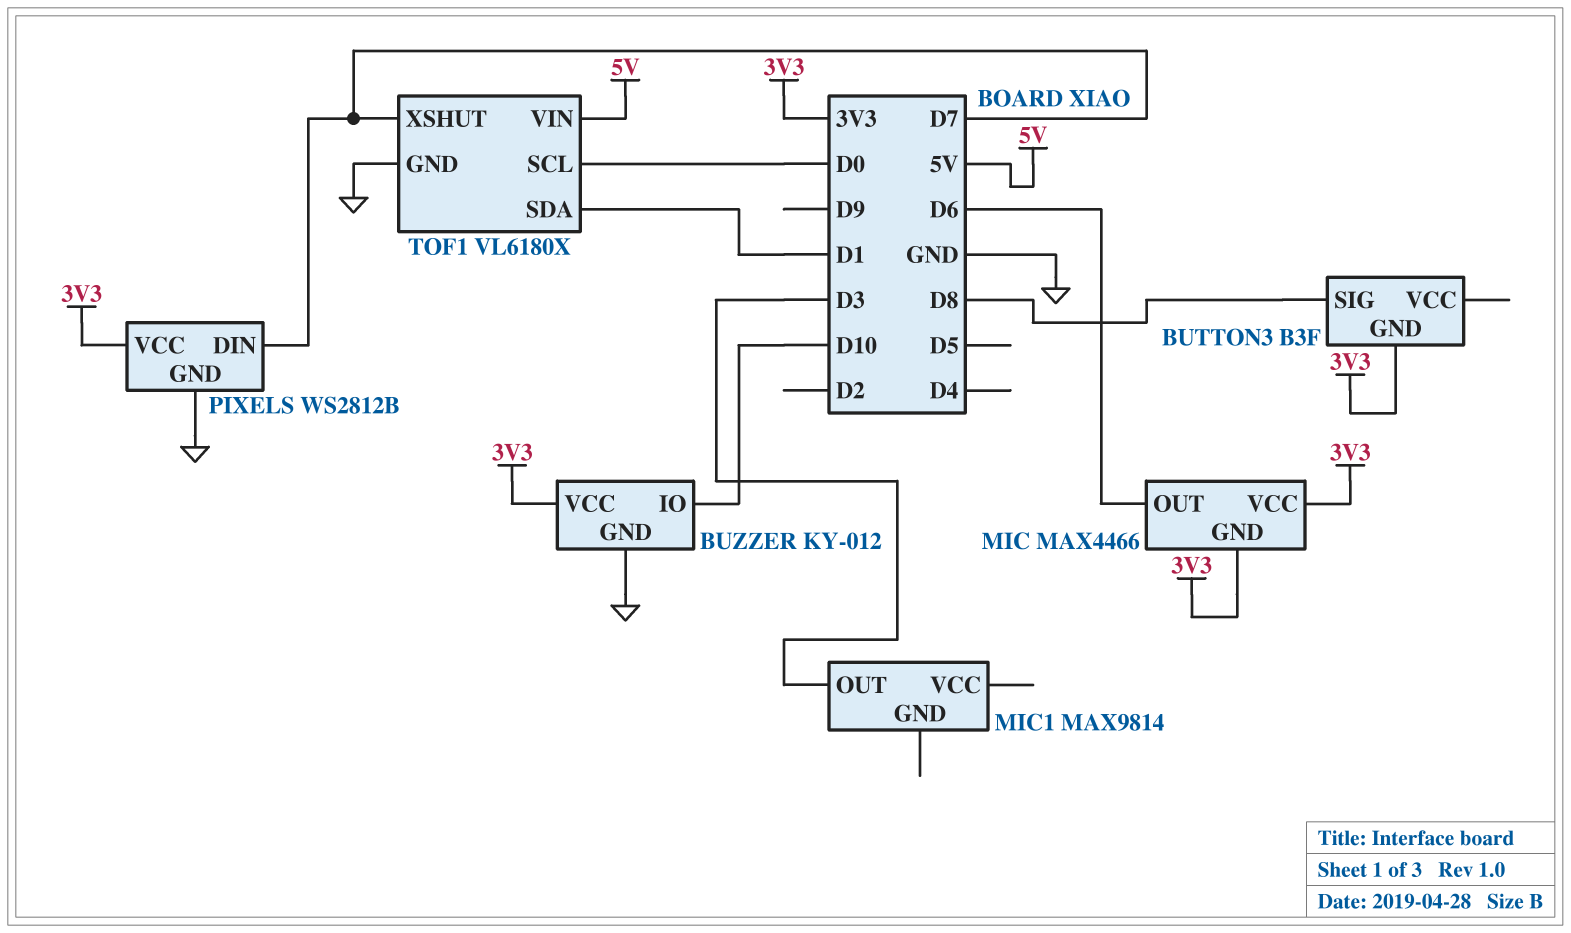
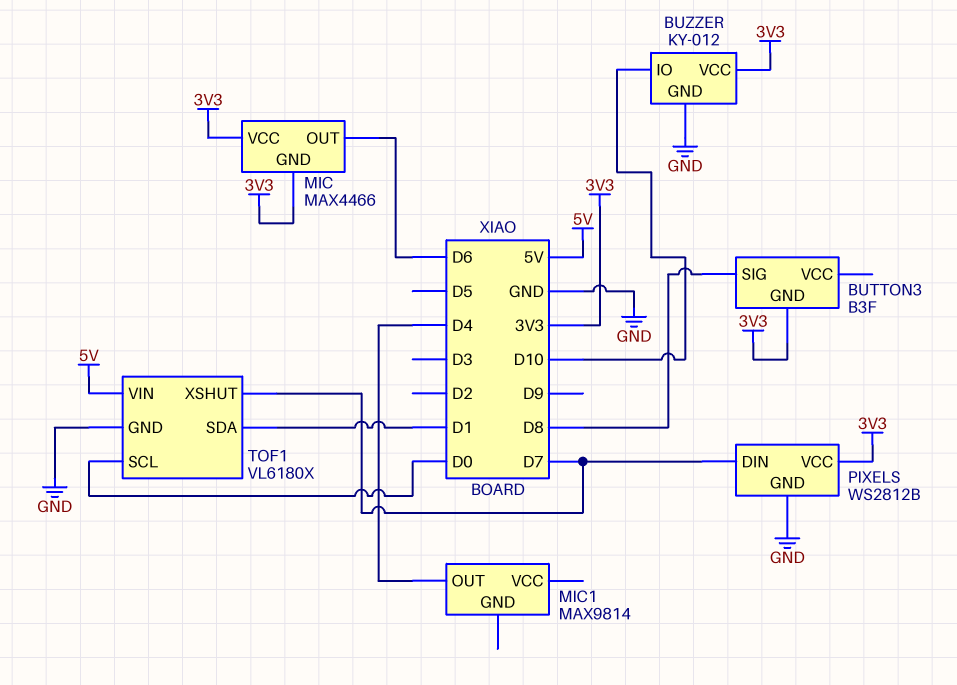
MIC1 pin OUT: D3 -> D4

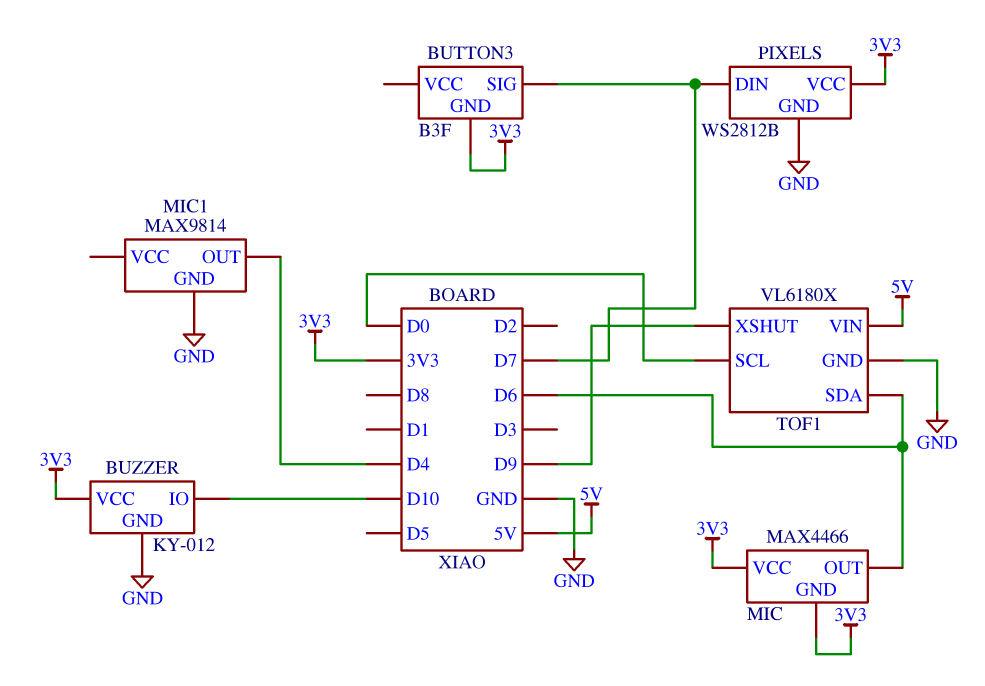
BUTTON3 pin SIG: D8 -> D7
MIC1 pin GND: none -> GND
TOF1 pin SDA: D1 -> D6
TOF1 pin XSHUT: D7 -> D9

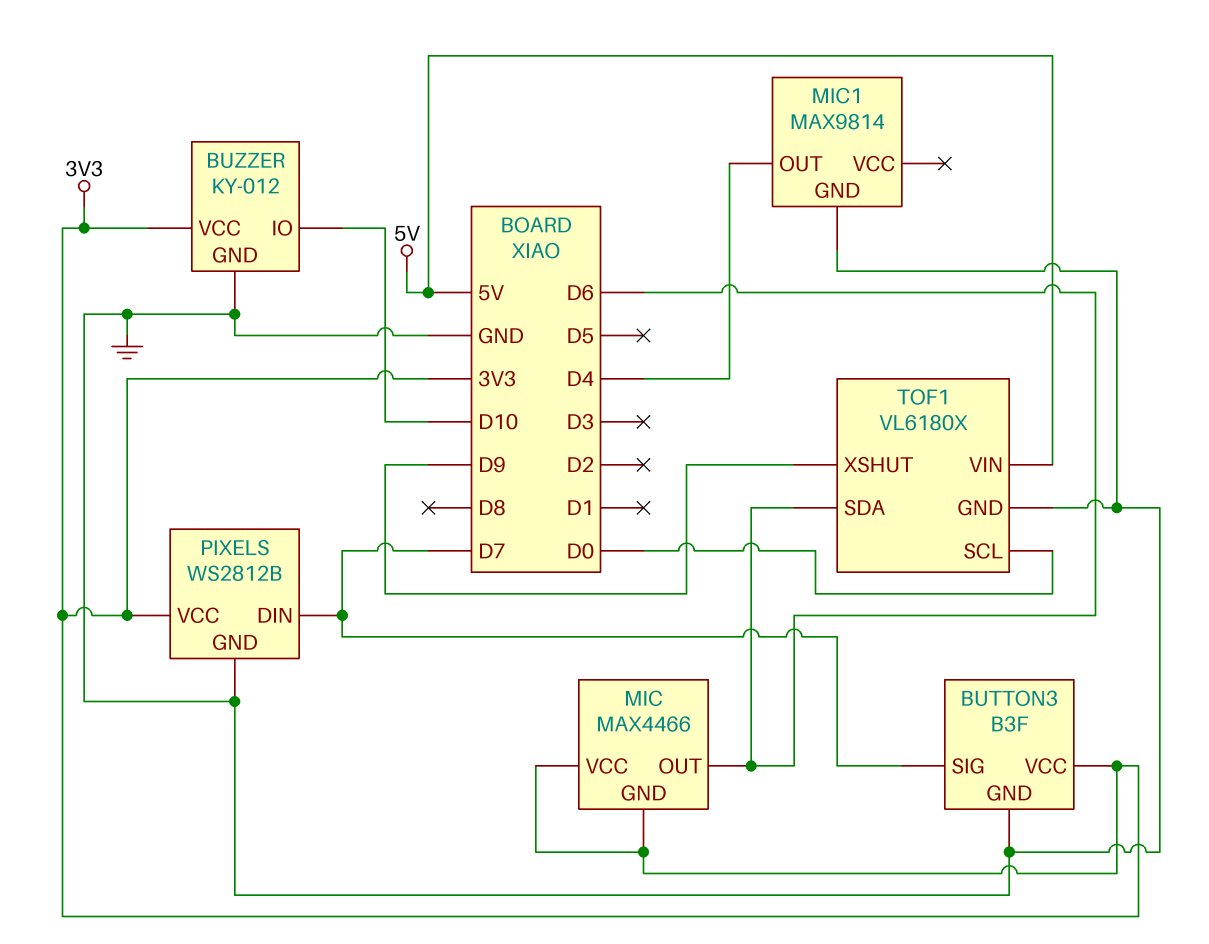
BUTTON3 pin GND: 3V3 -> GND
BUTTON3 pin VCC: none -> 3V3

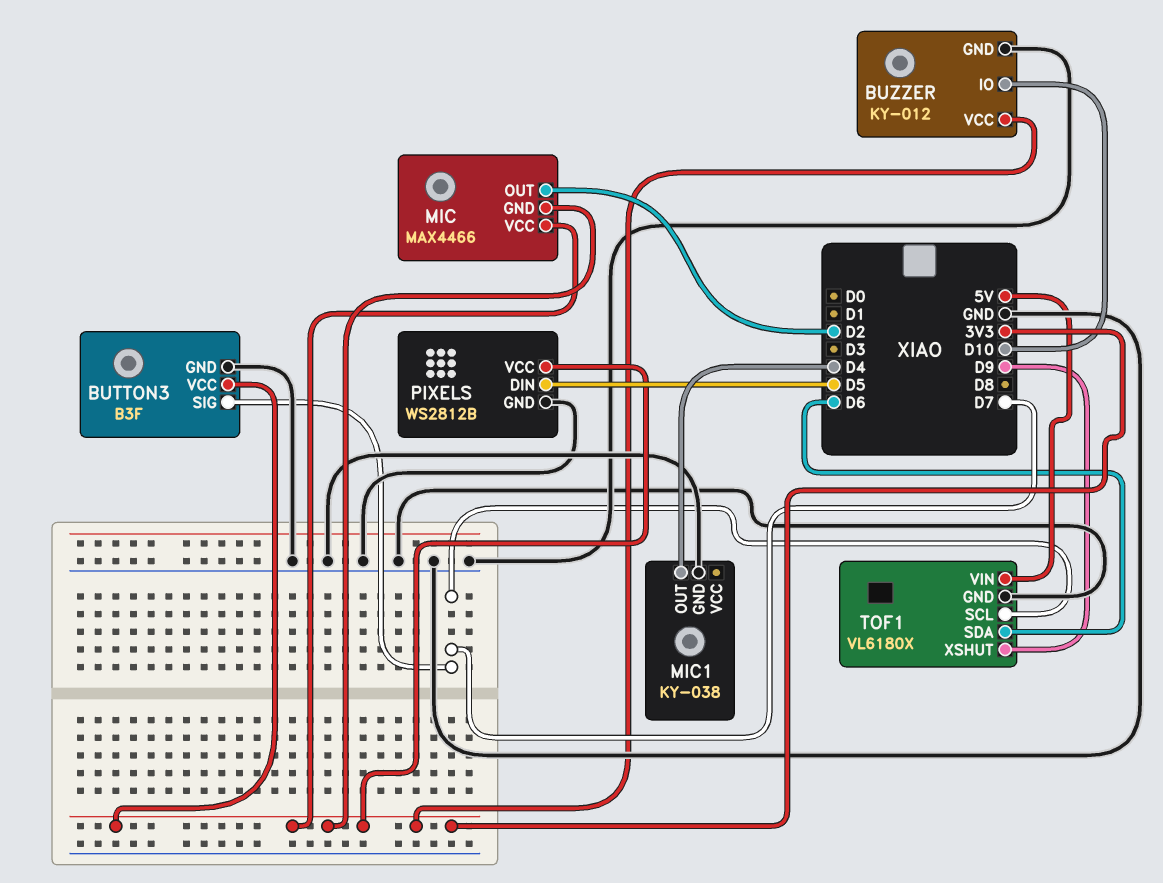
MIC pin OUT: D6 -> D2
MIC1: MAX9814 -> KY-038
PIXELS pin DIN: D7 -> D5
TOF1 pin SCL: D0 -> D7

